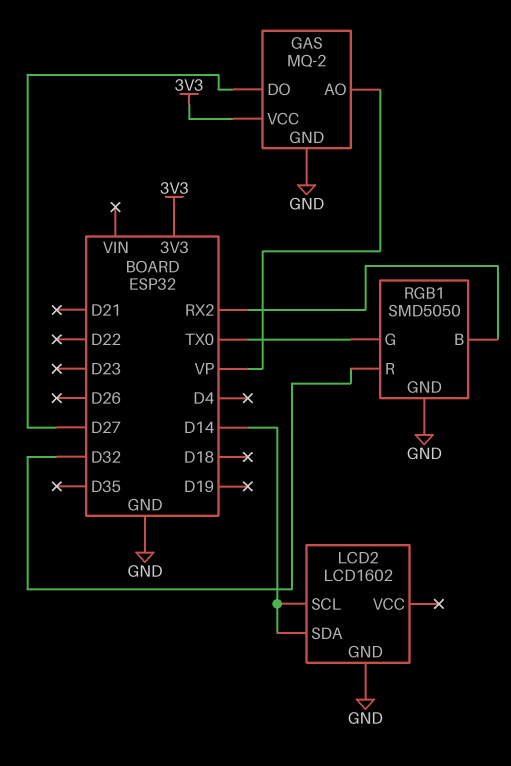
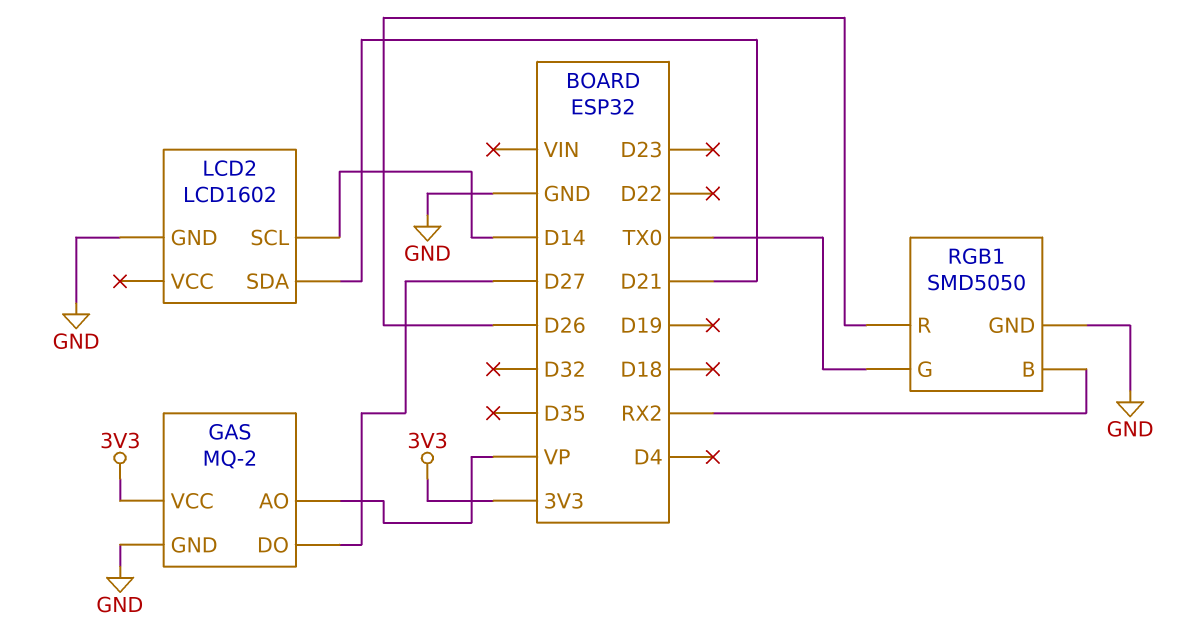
LCD2 pin SDA: D14 -> D21
RGB1 pin R: D32 -> D26

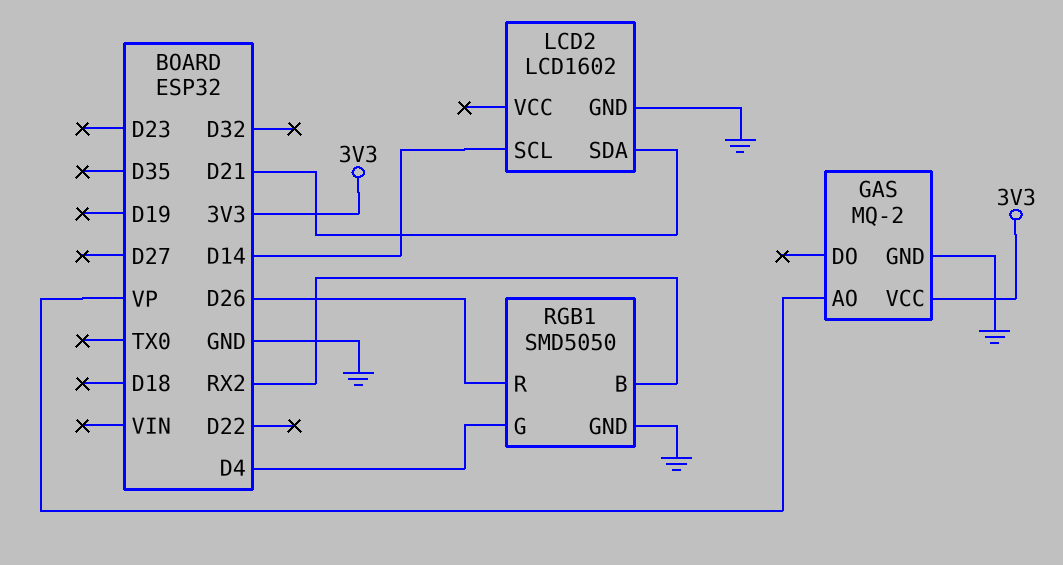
GAS pin DO: D27 -> none
RGB1 pin G: TX0 -> D4

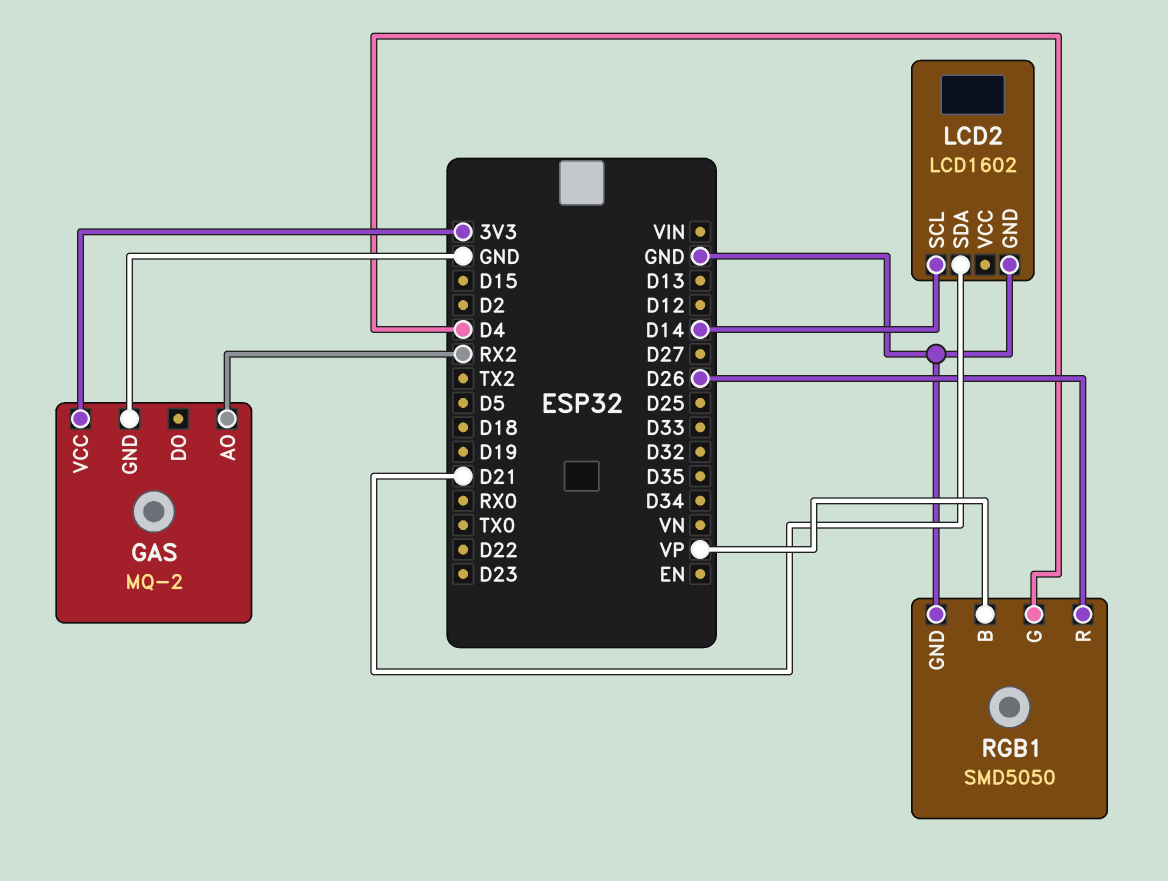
GAS pin AO: VP -> RX2
RGB1 pin B: RX2 -> VP

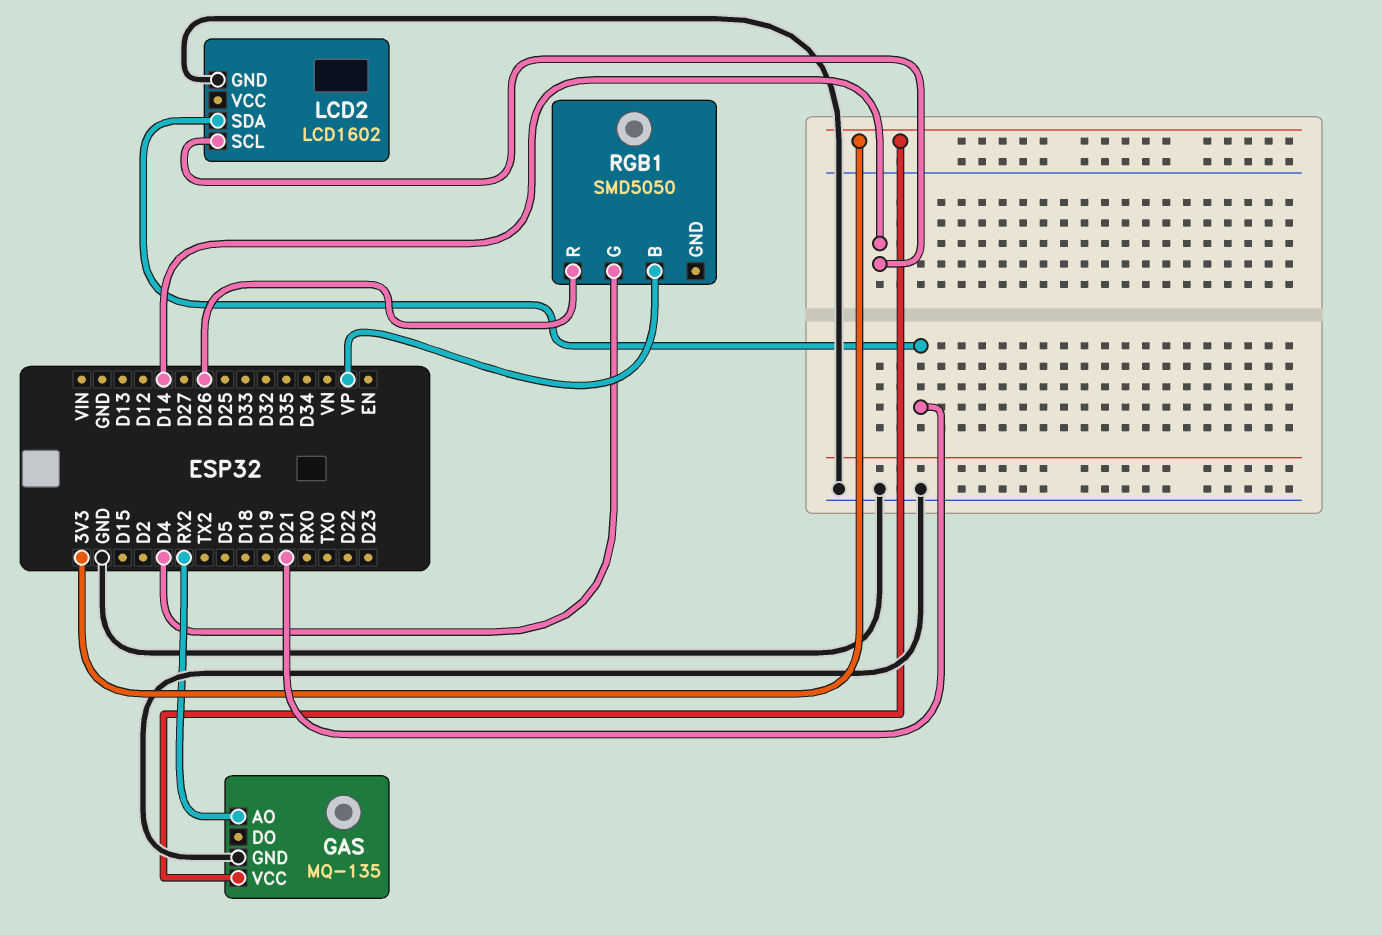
GAS: MQ-2 -> MQ-135
RGB1 pin GND: GND -> none

